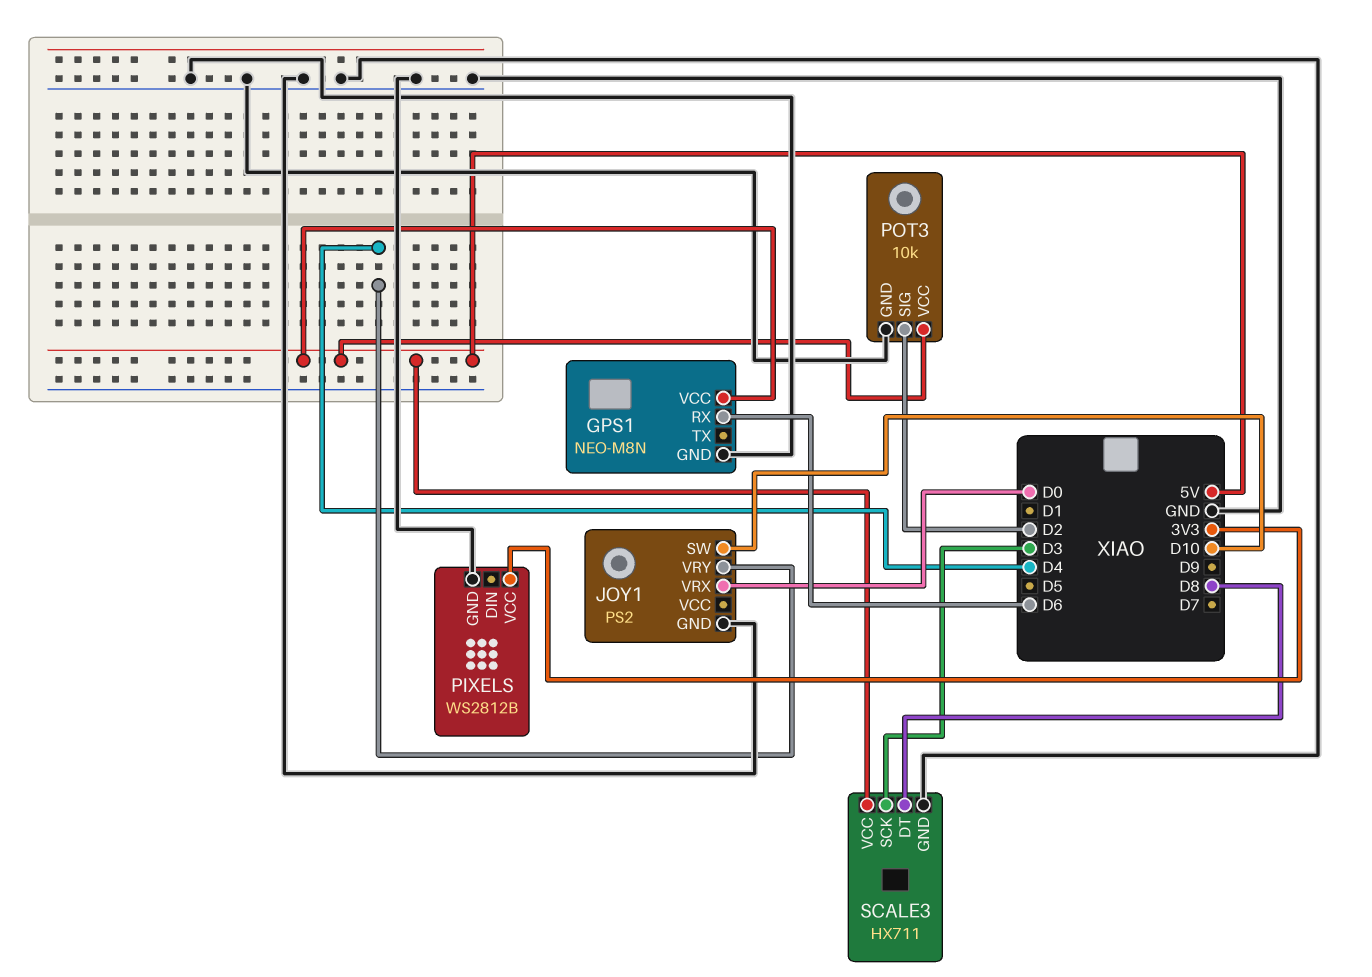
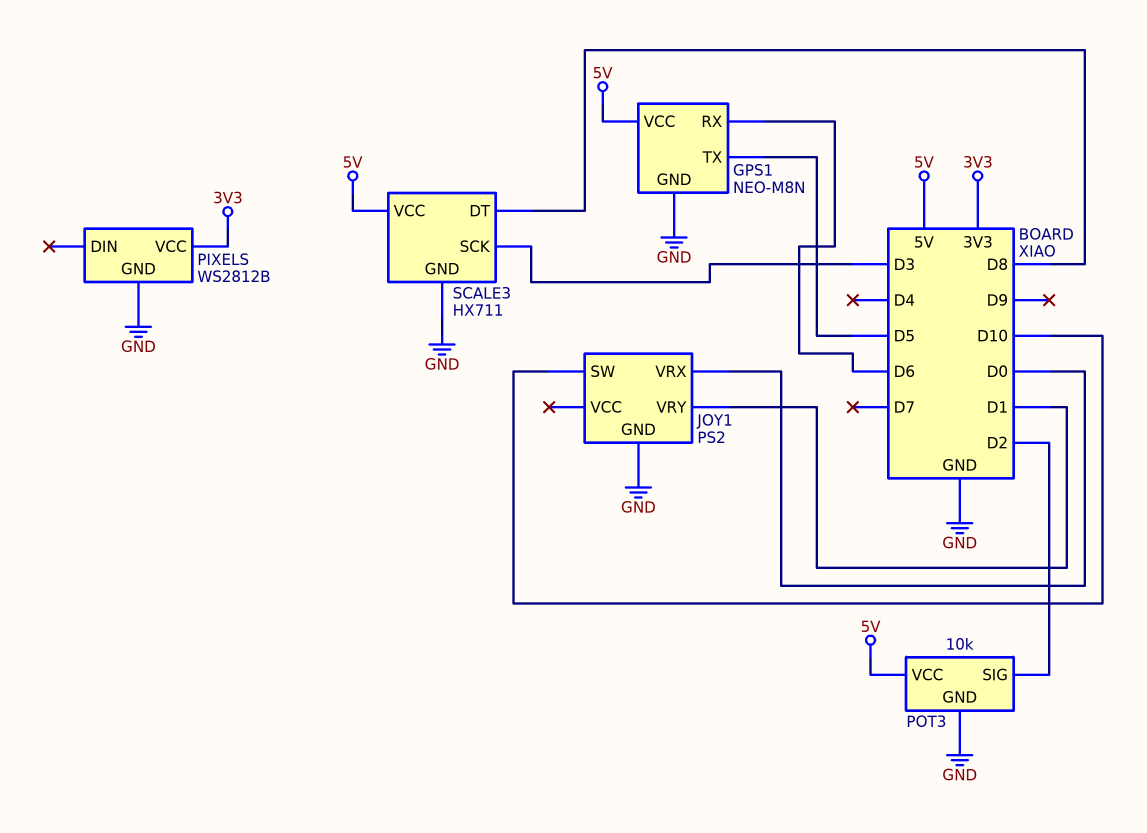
GPS1 pin TX: none -> D5
JOY1 pin VRY: D4 -> D1

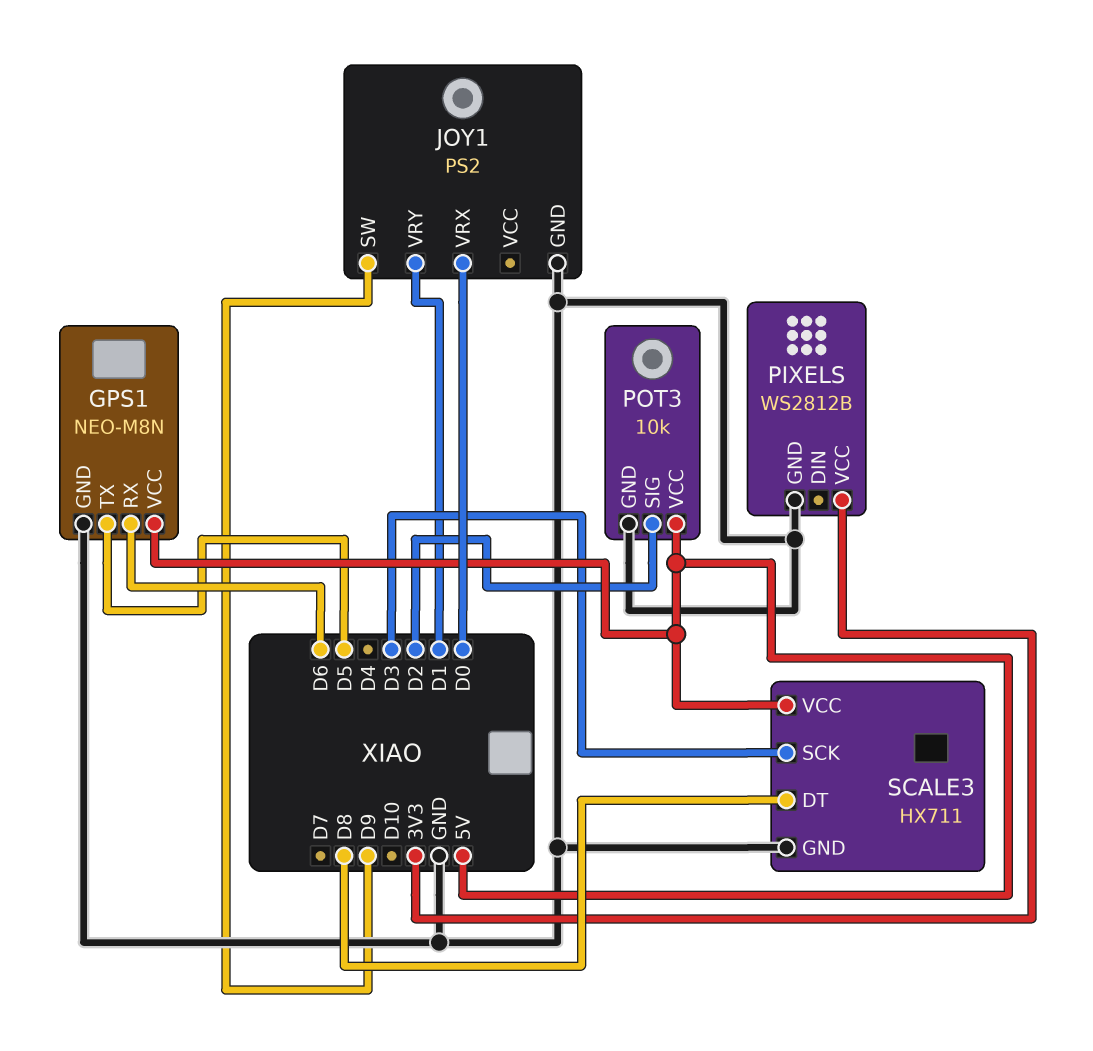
JOY1 pin SW: D10 -> D9

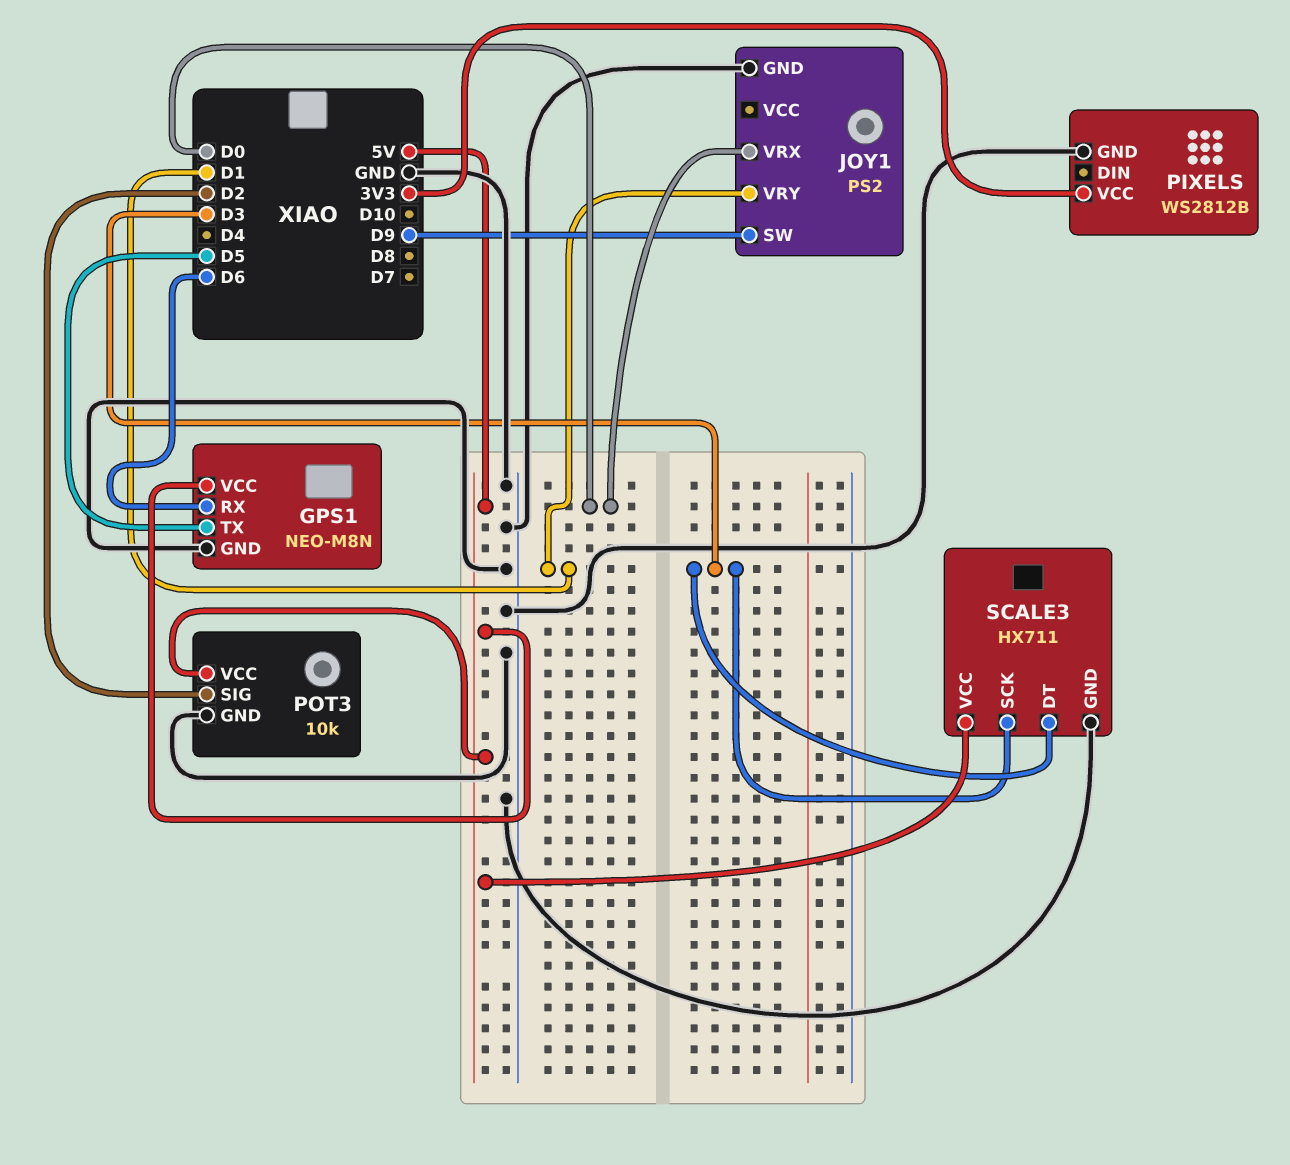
SCALE3 pin DT: D8 -> D3

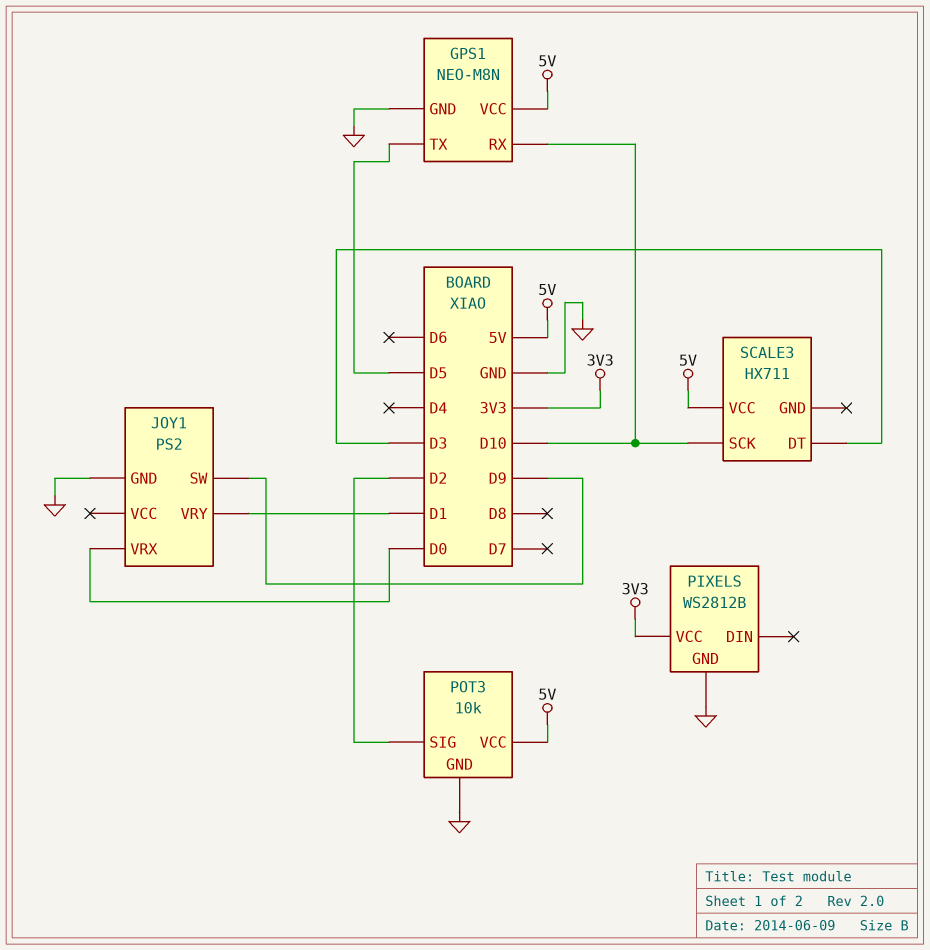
GPS1 pin RX: D6 -> D10
SCALE3 pin GND: GND -> none
SCALE3 pin SCK: D3 -> D10

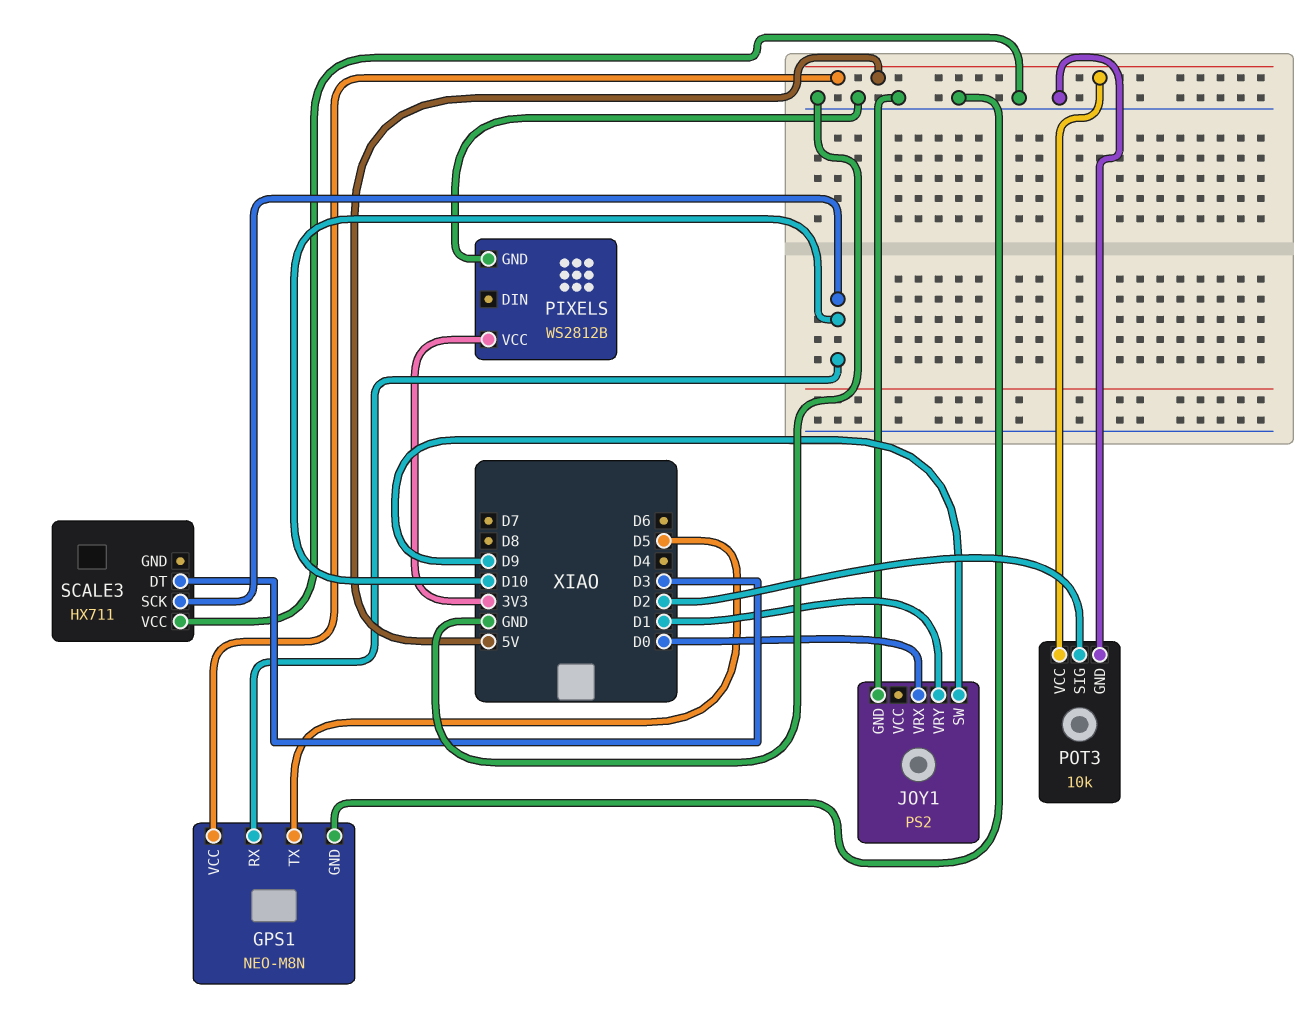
SCALE3 pin VCC: 5V -> GND

